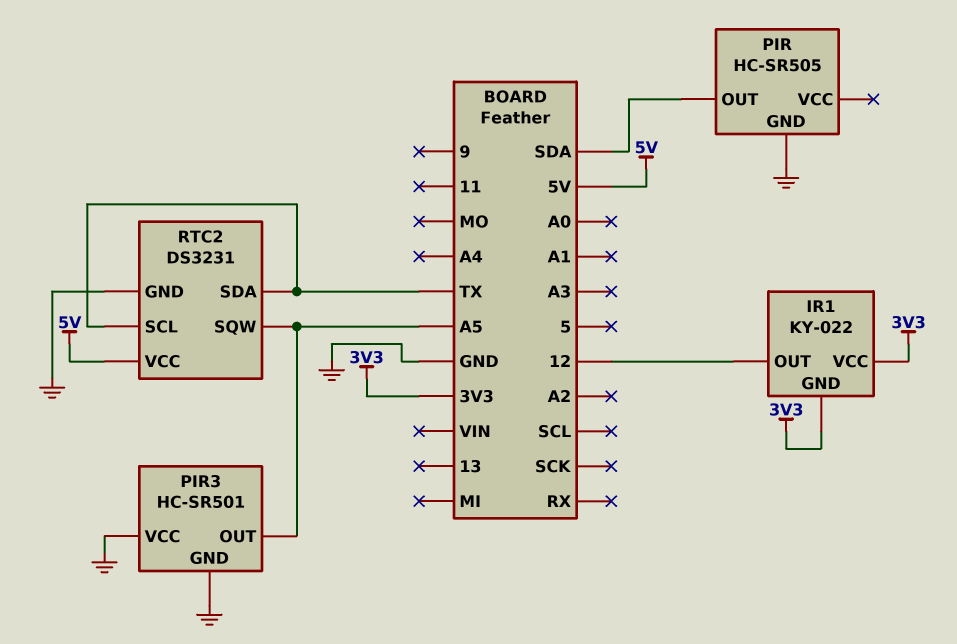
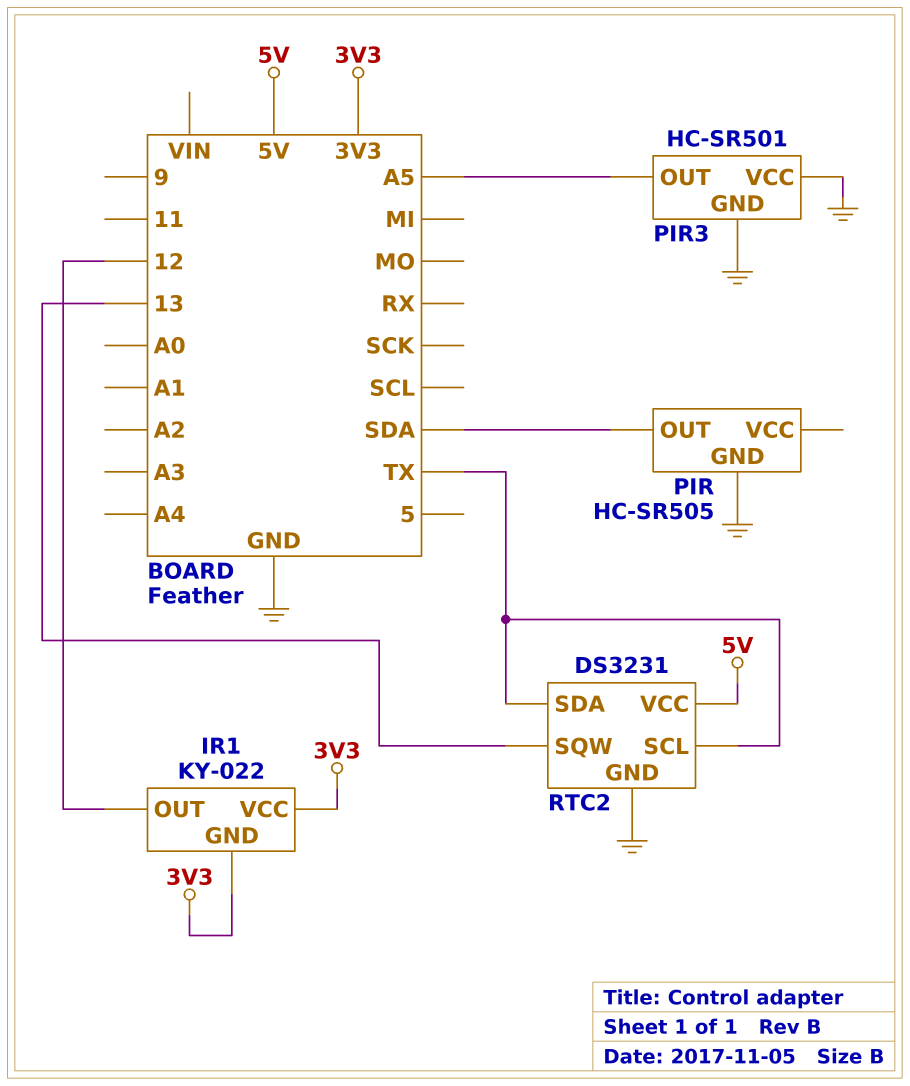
RTC2 pin SQW: A5 -> 13

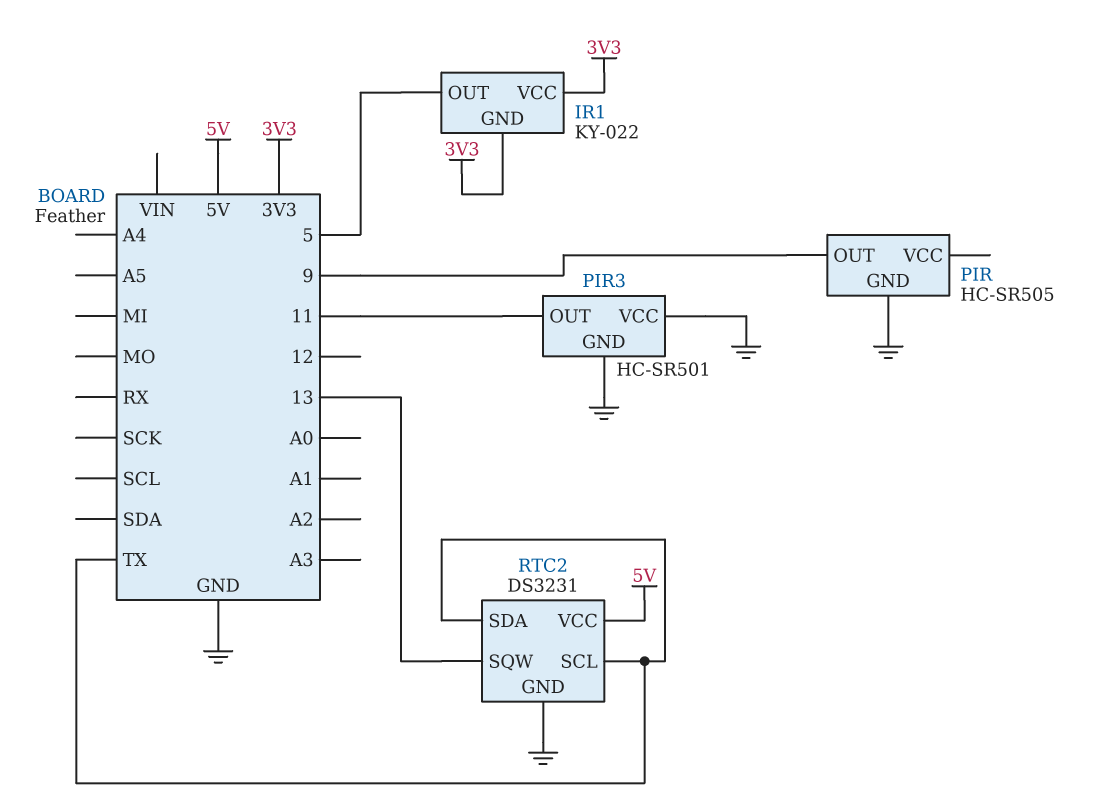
IR1 pin OUT: 12 -> 5
PIR pin OUT: SDA -> 9
PIR3 pin OUT: A5 -> 11

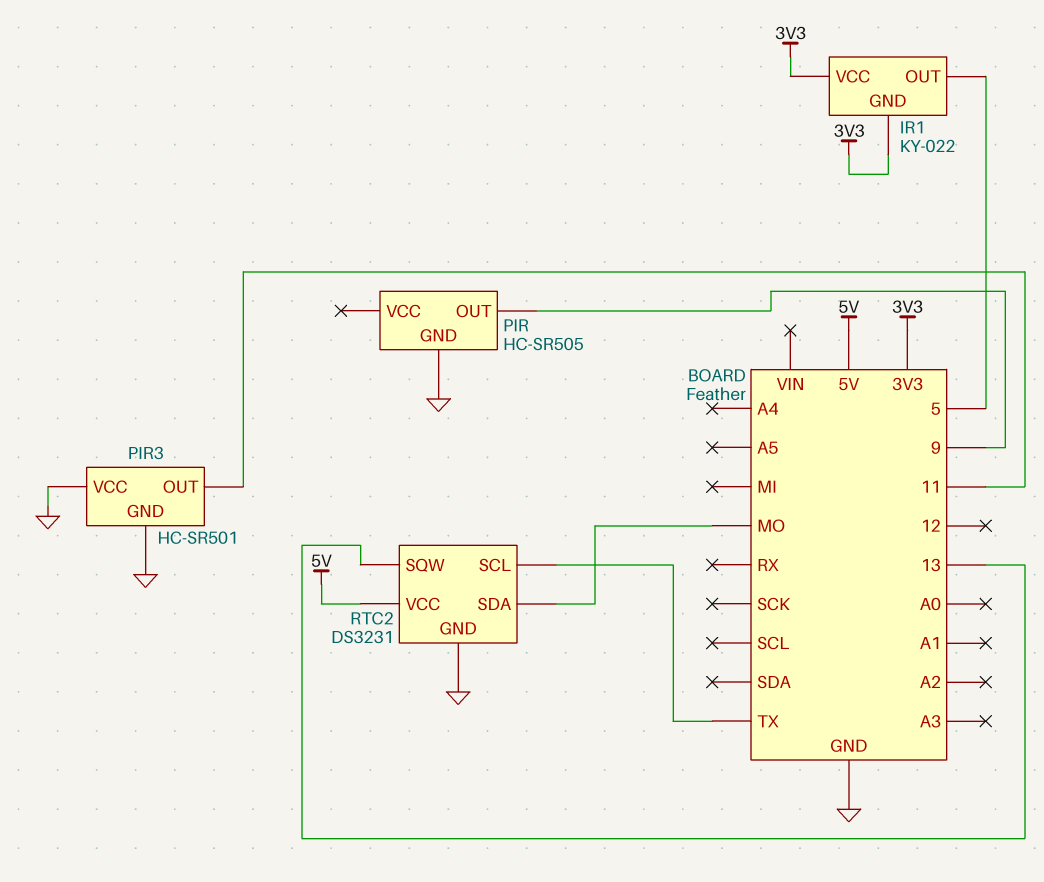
RTC2 pin SDA: TX -> MO

